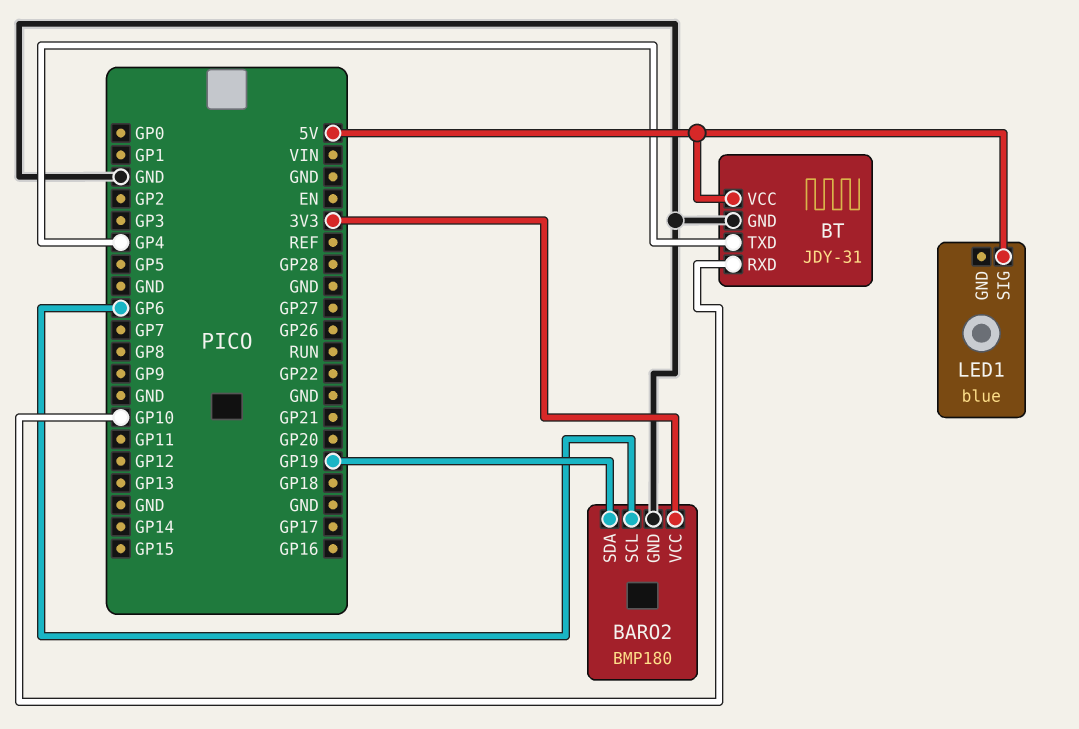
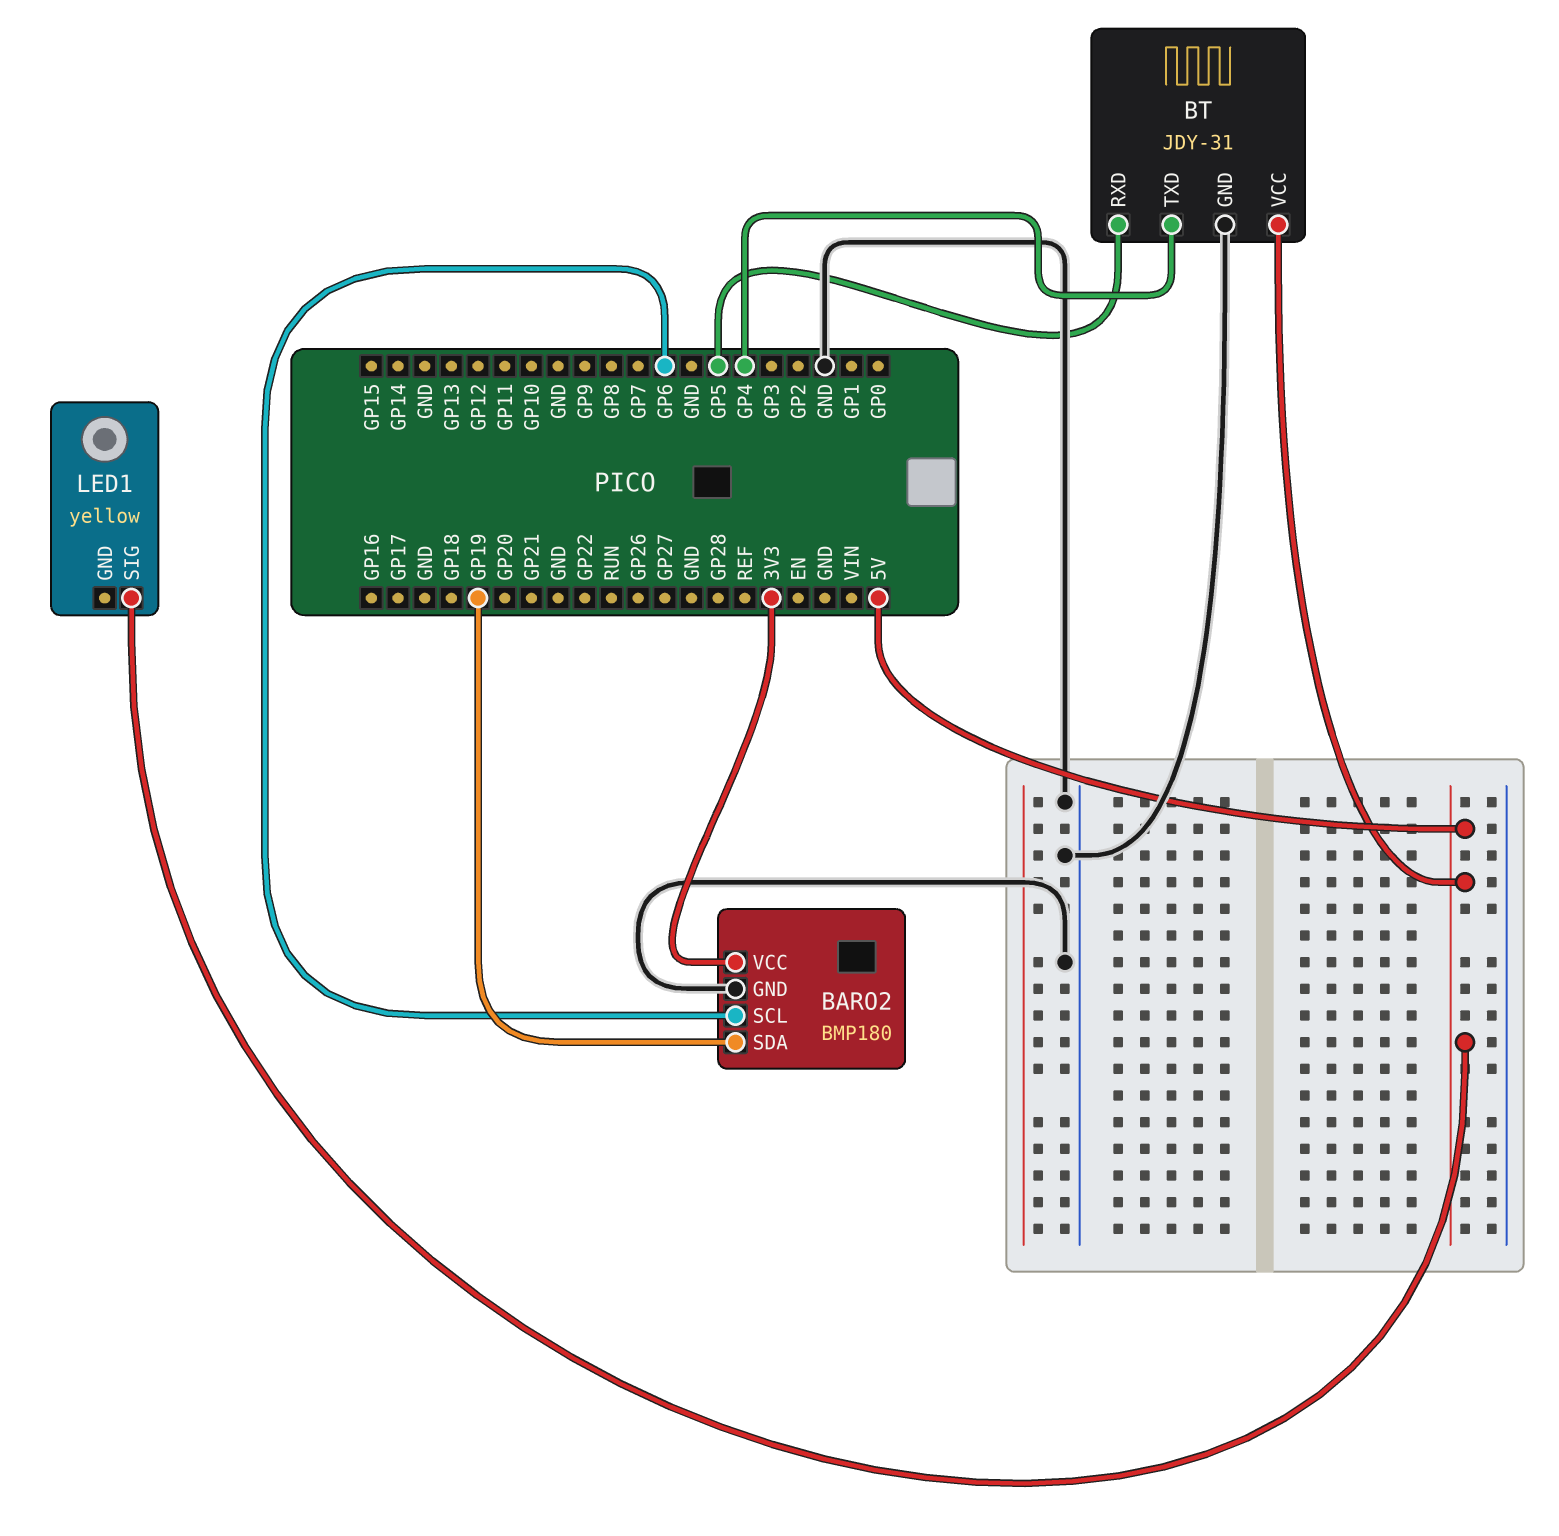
BT pin RXD: GP10 -> GP5
LED1: blue -> yellow

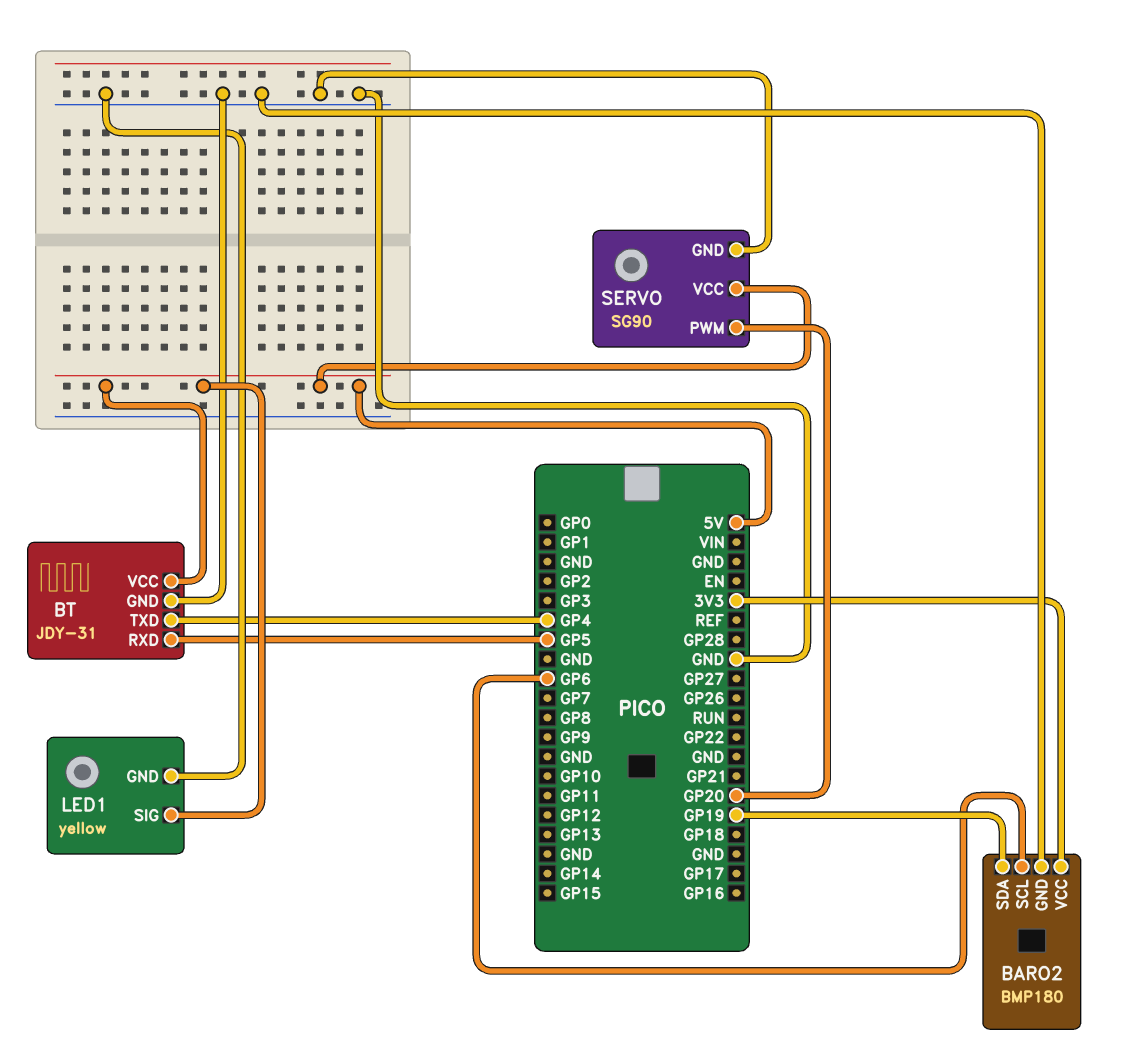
LED1 pin GND: none -> GND
SERVO: none -> SG90
SERVO pin GND: none -> GND
SERVO pin PWM: none -> GP20
SERVO pin VCC: none -> 5V

